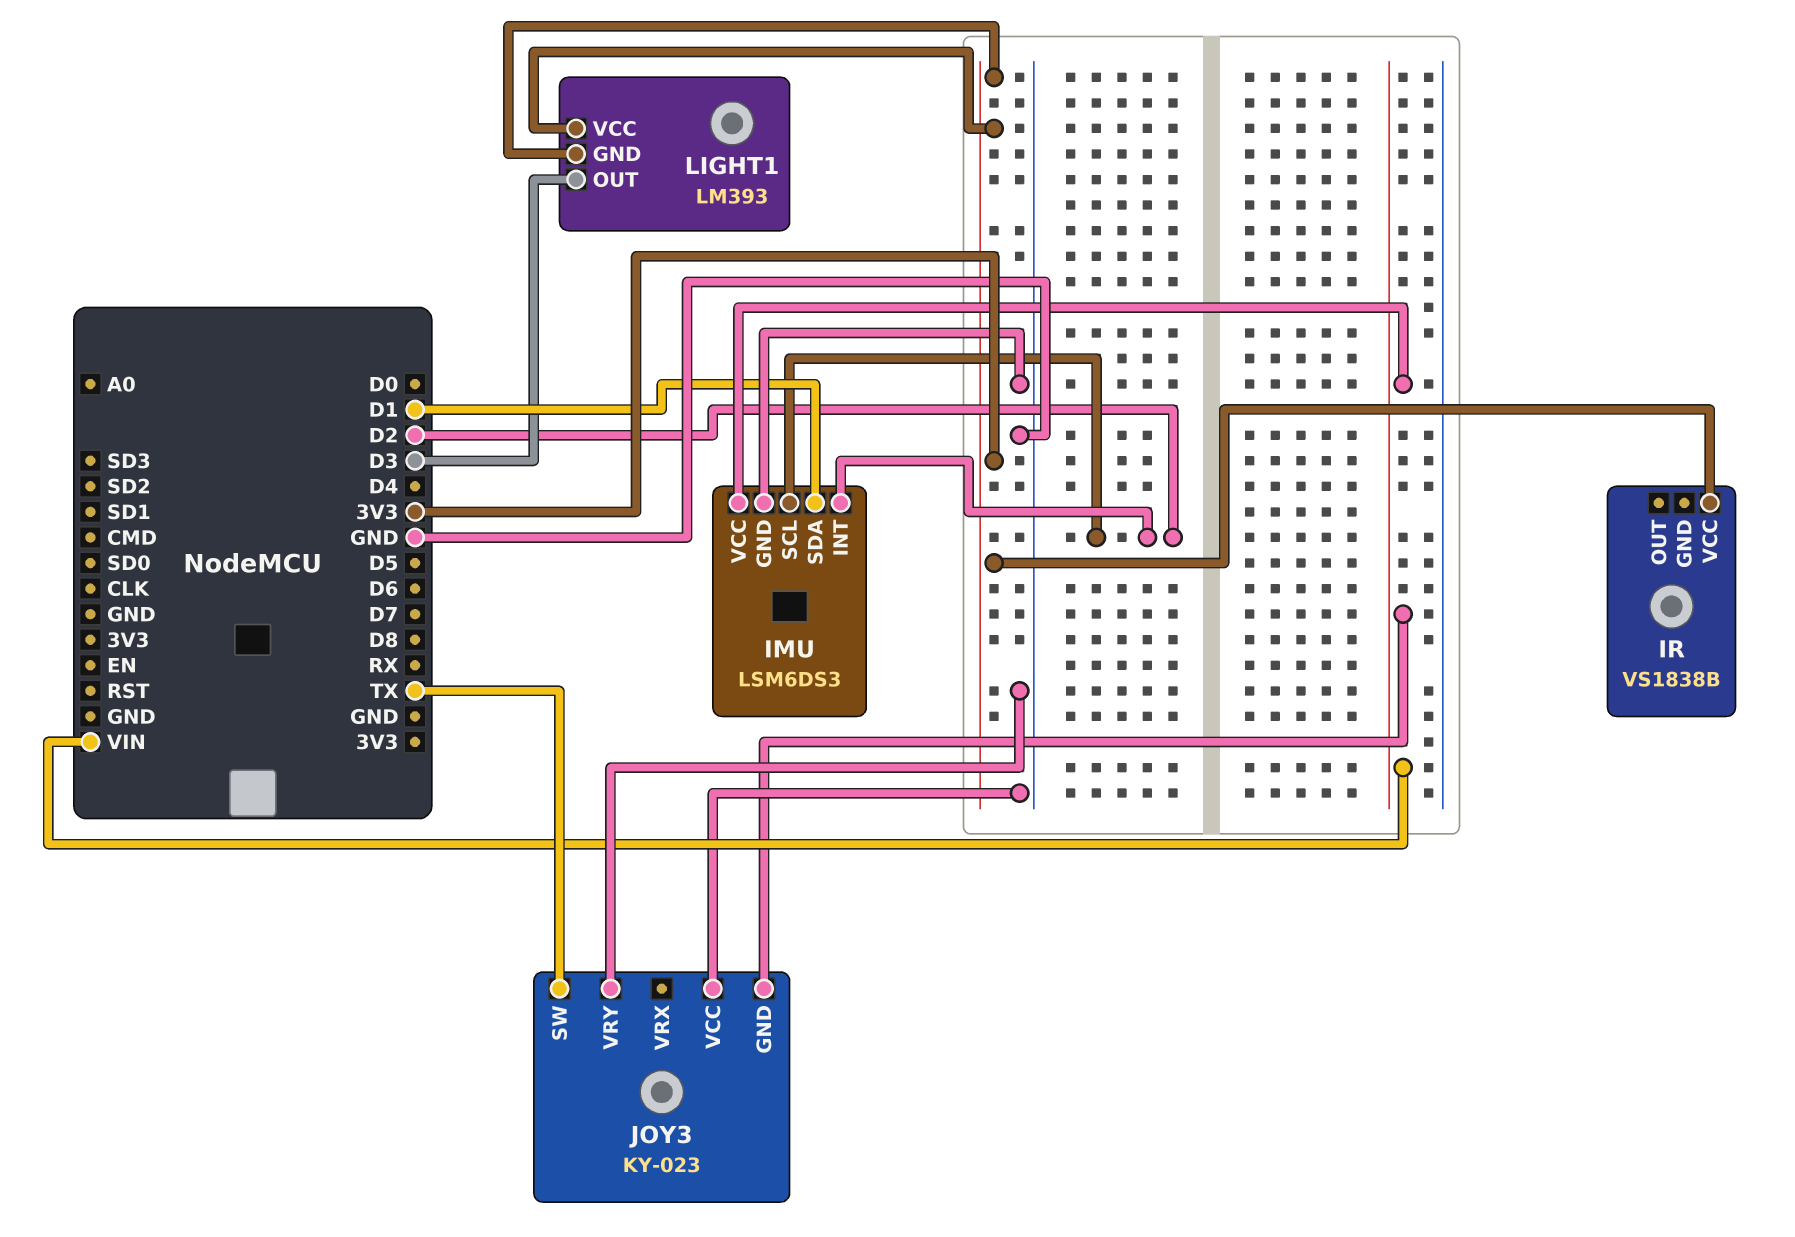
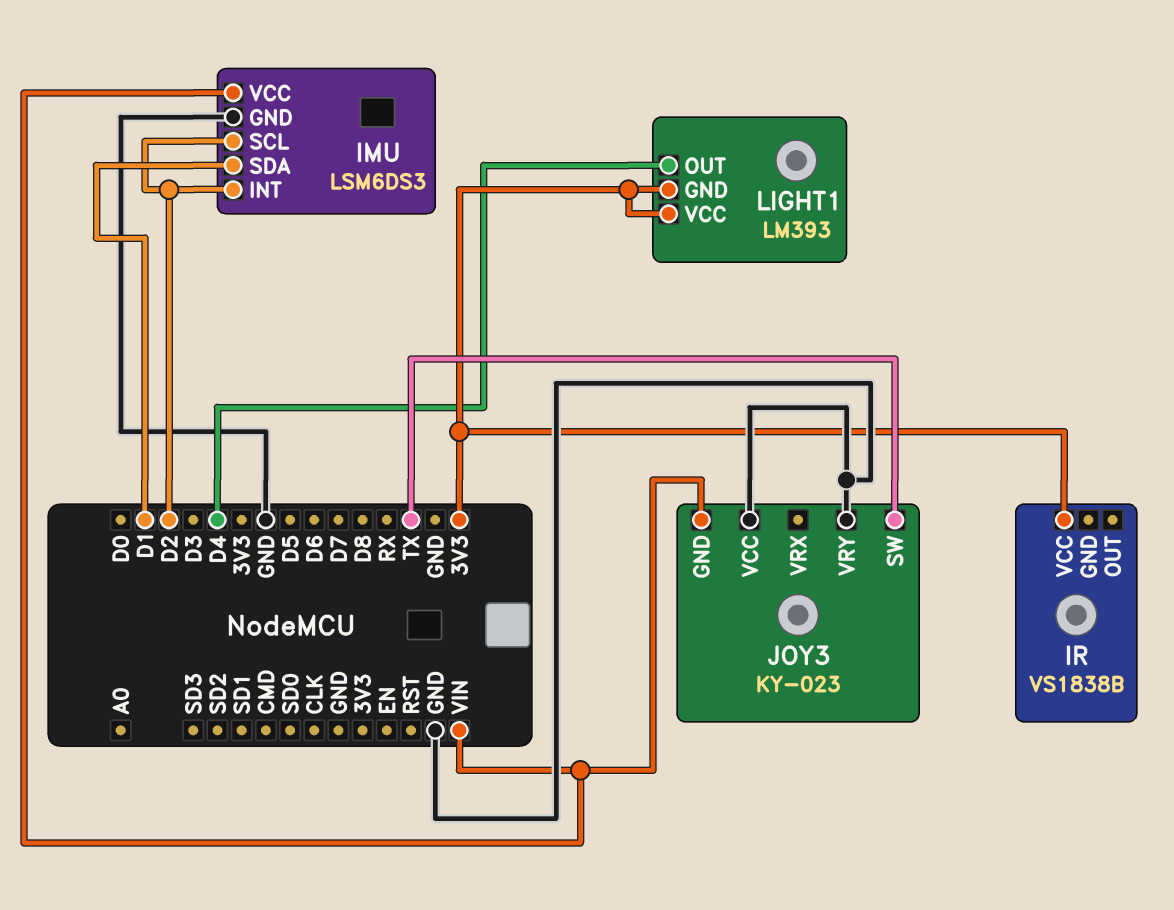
LIGHT1 pin OUT: D3 -> D4

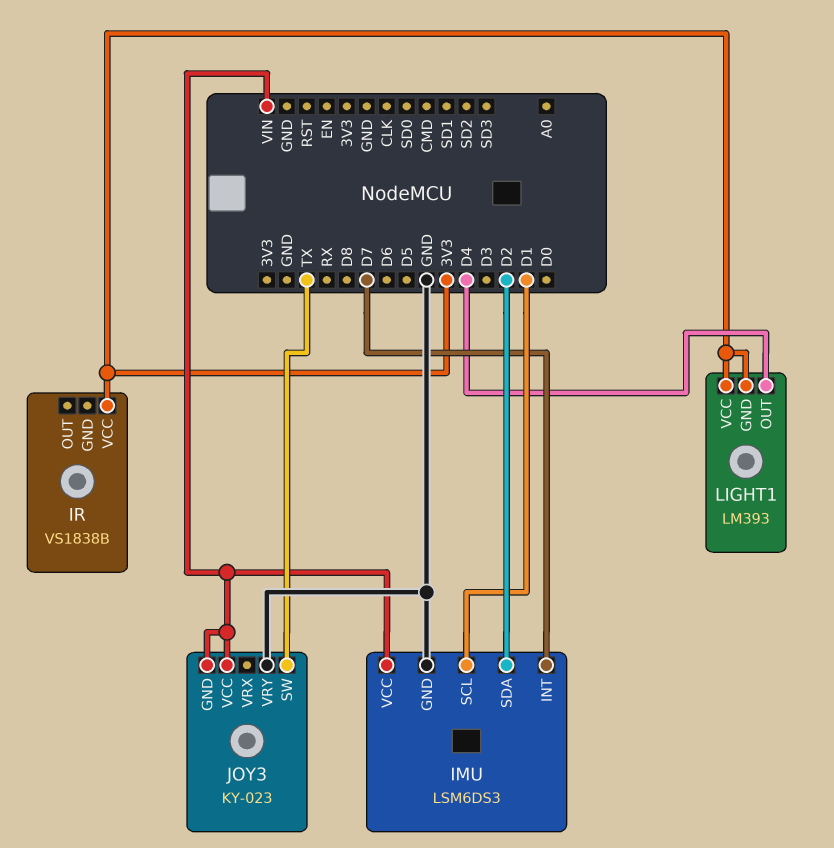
IMU pin INT: D2 -> D7
IMU pin SCL: D2 -> D1
IMU pin SDA: D1 -> D2
JOY3 pin VCC: GND -> VIN

